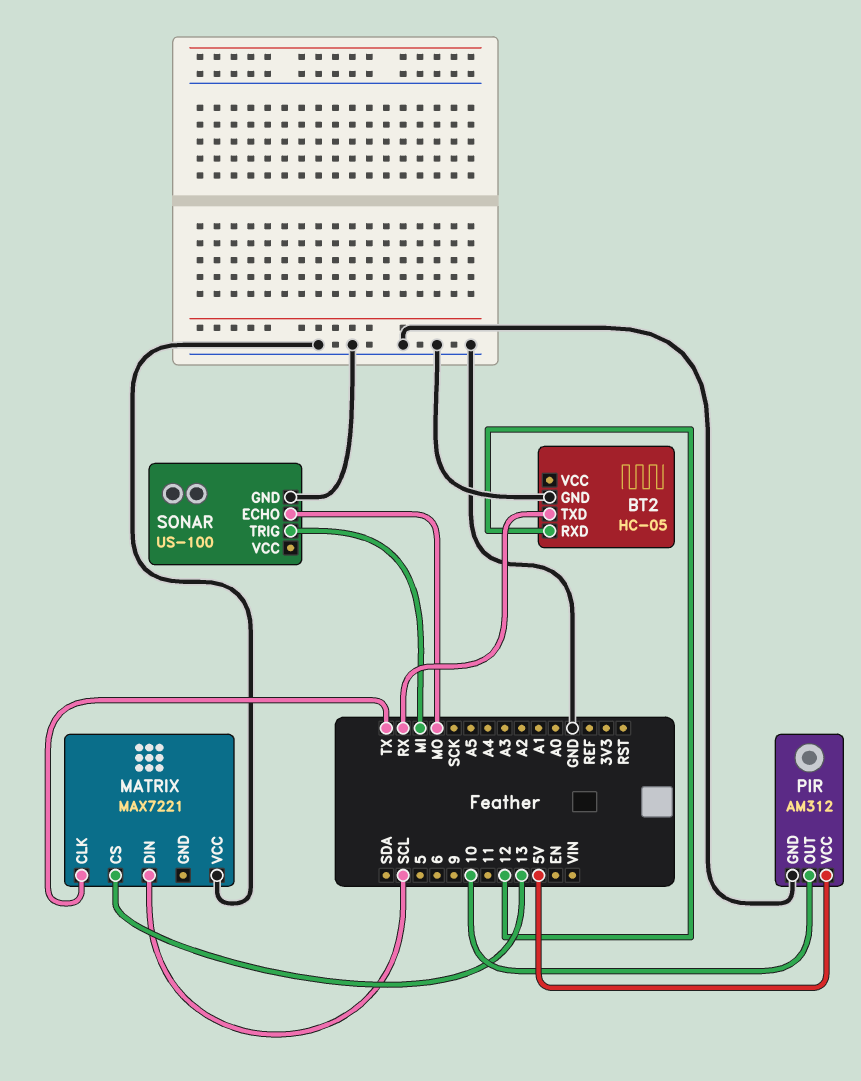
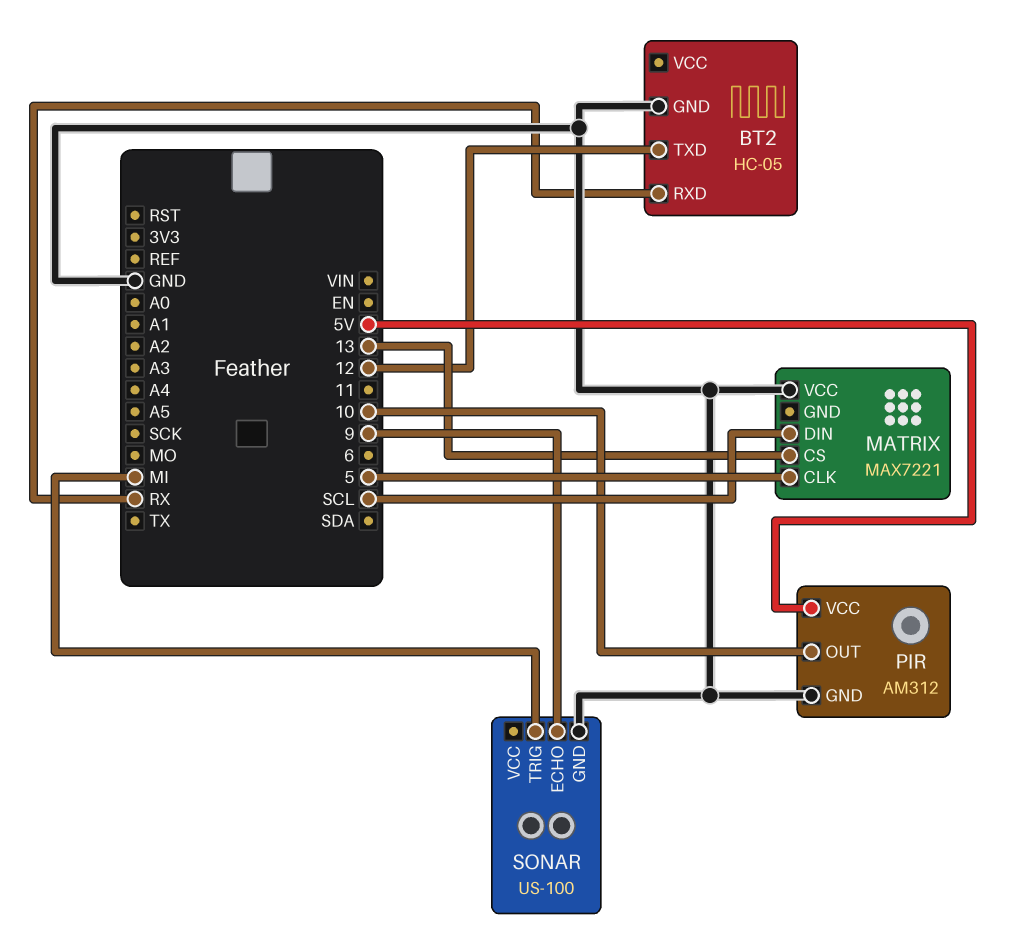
BT2 pin RXD: 12 -> RX
BT2 pin TXD: RX -> 12
MATRIX pin CLK: TX -> 5
SONAR pin ECHO: MO -> 9

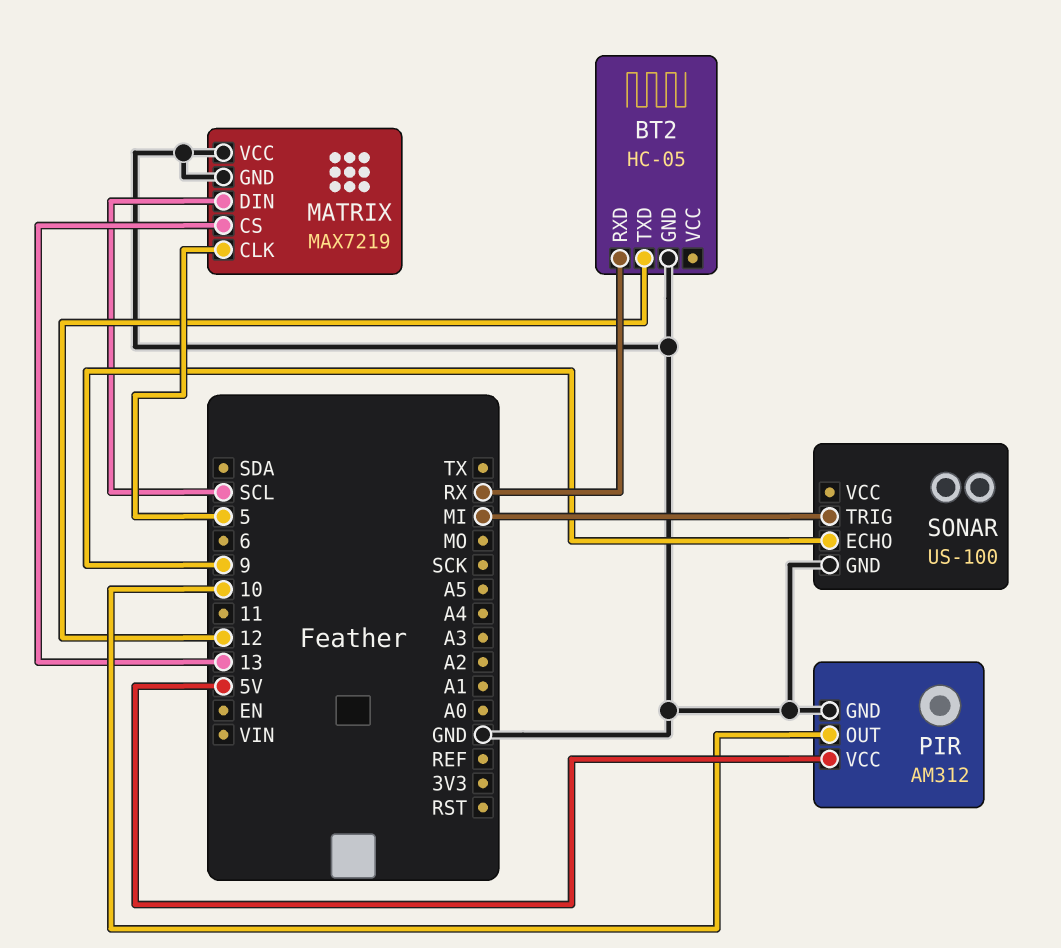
MATRIX: MAX7221 -> MAX7219
MATRIX pin GND: none -> GND

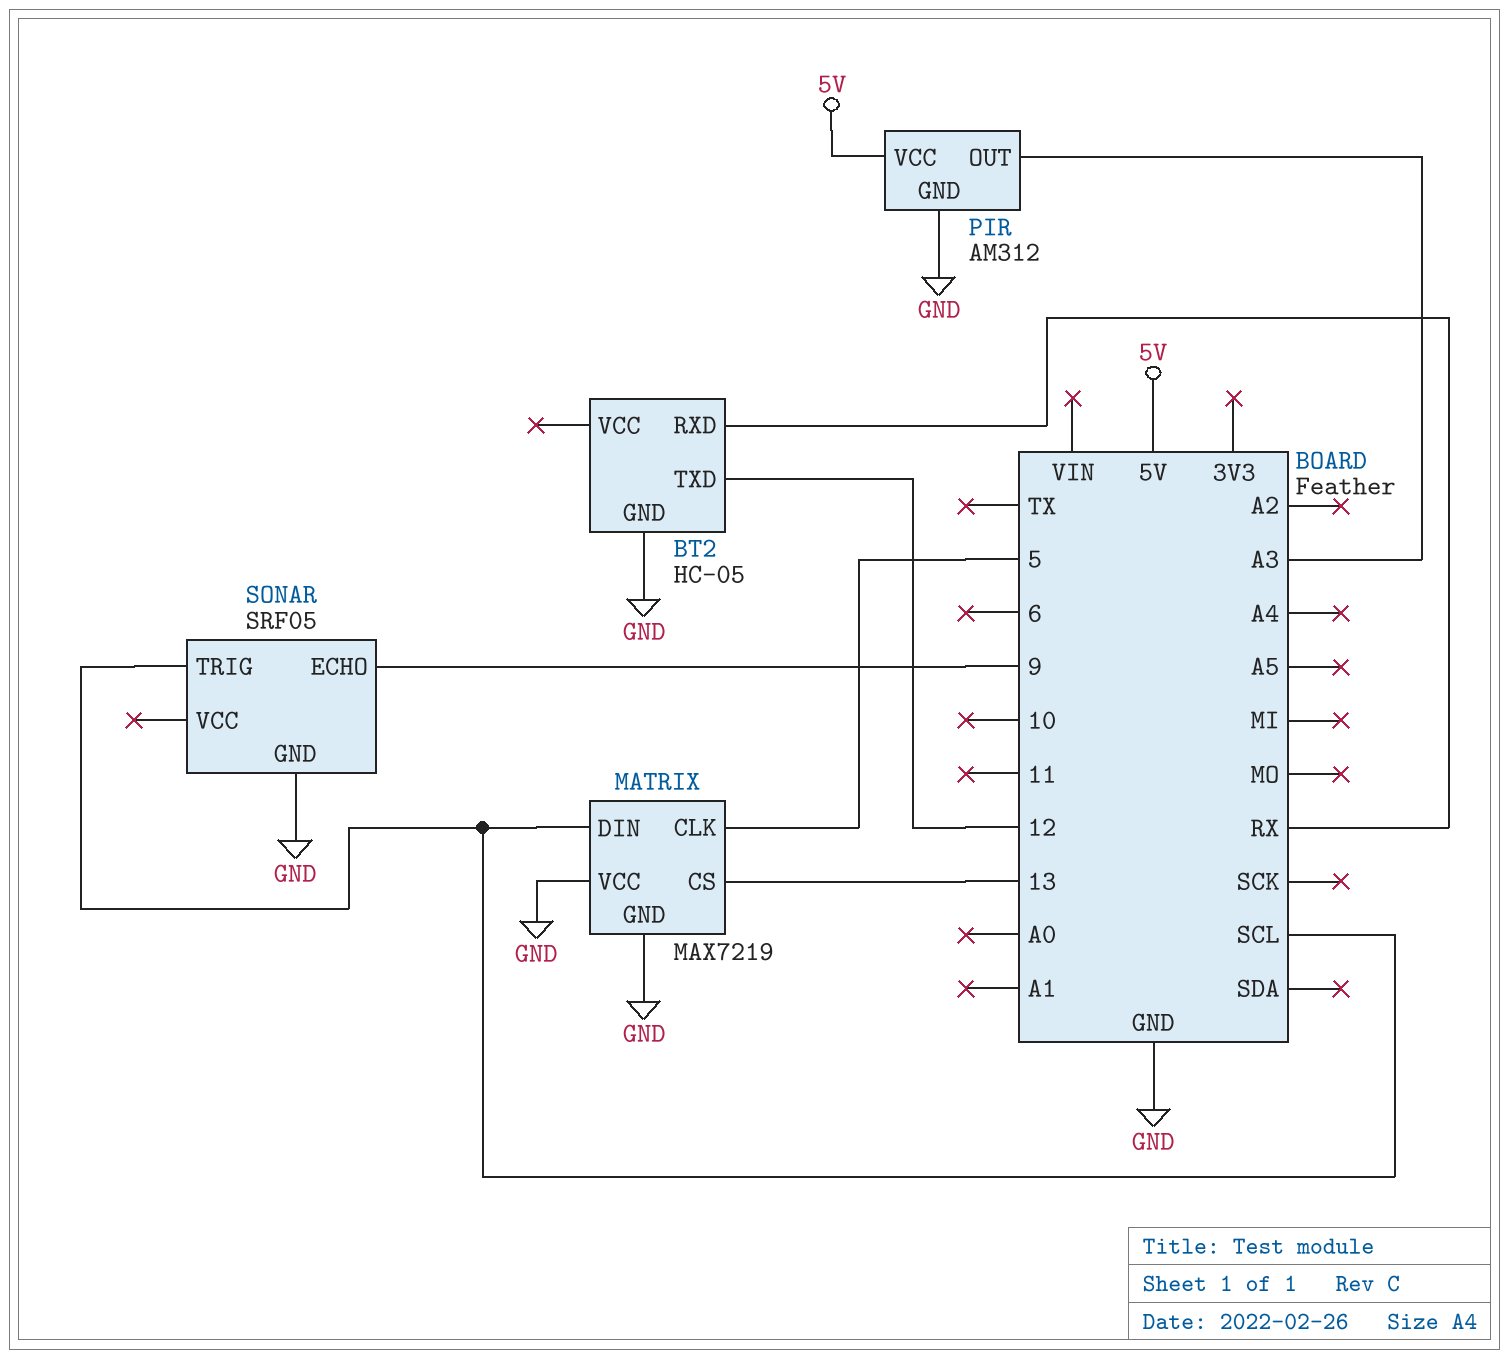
PIR pin OUT: 10 -> A3
SONAR: US-100 -> SRF05
SONAR pin TRIG: MI -> SCL

